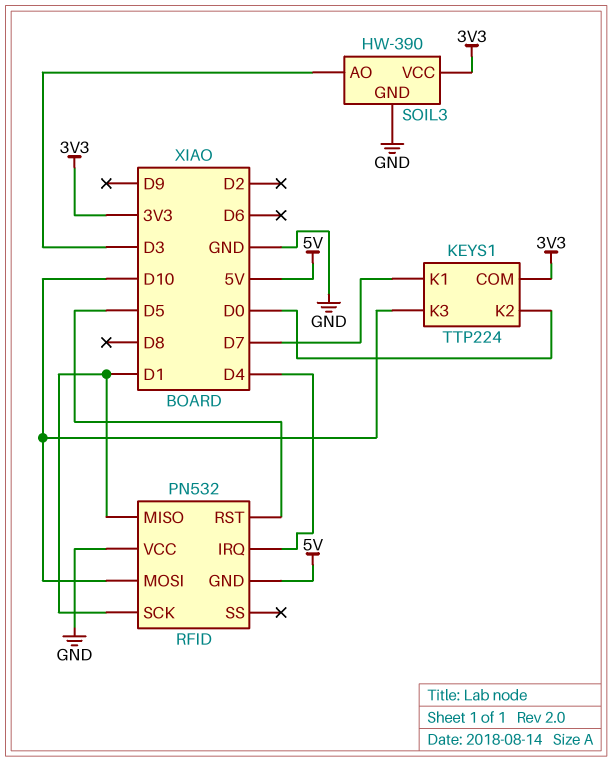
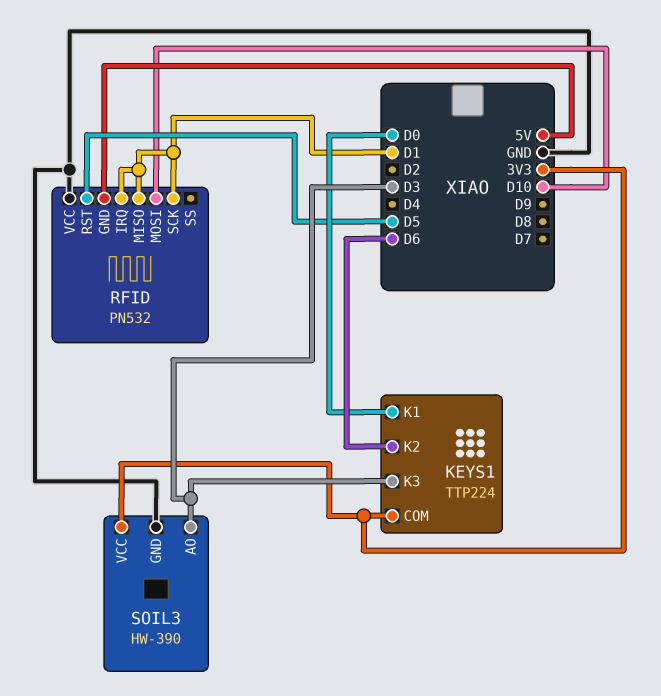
KEYS1 pin K1: D7 -> D0
KEYS1 pin K2: D0 -> D6
KEYS1 pin K3: D10 -> D3
RFID pin IRQ: D4 -> D1

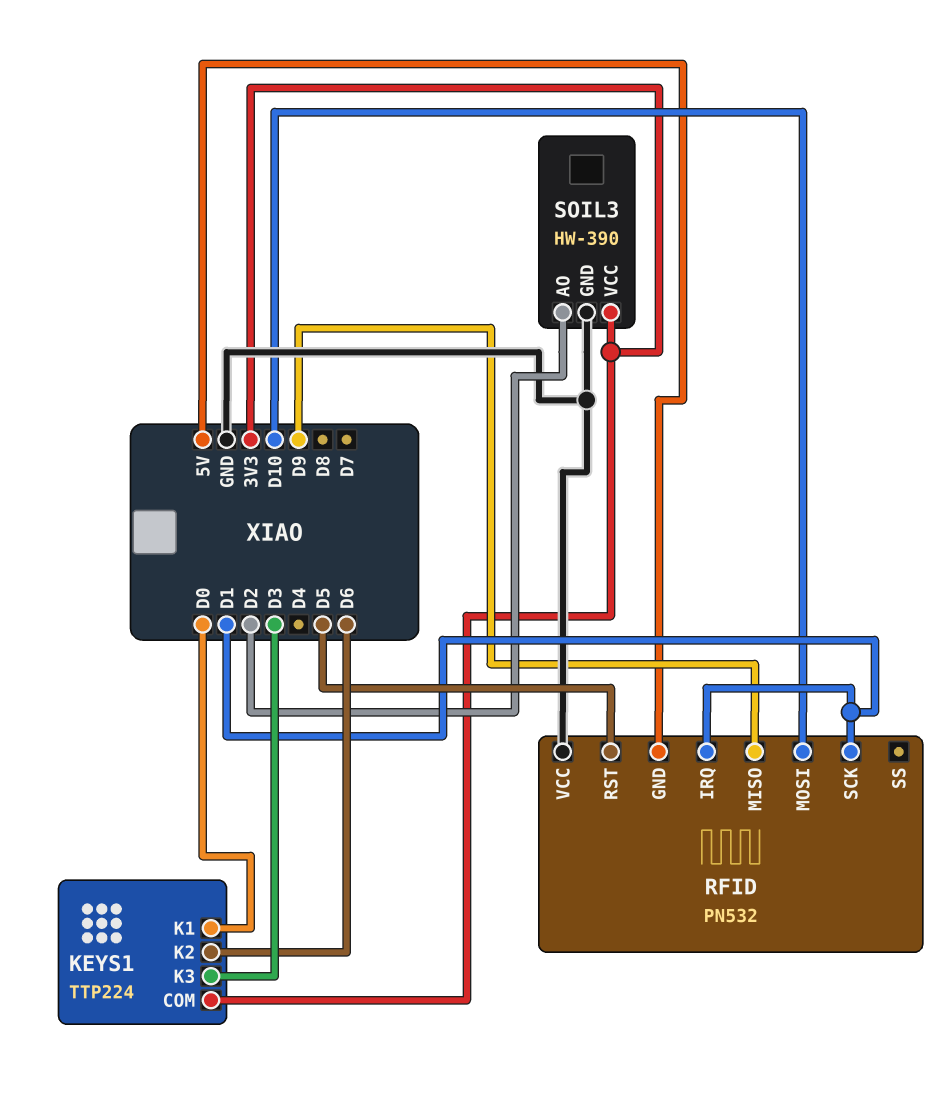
RFID pin MISO: D1 -> D9
SOIL3 pin AO: D3 -> D2

